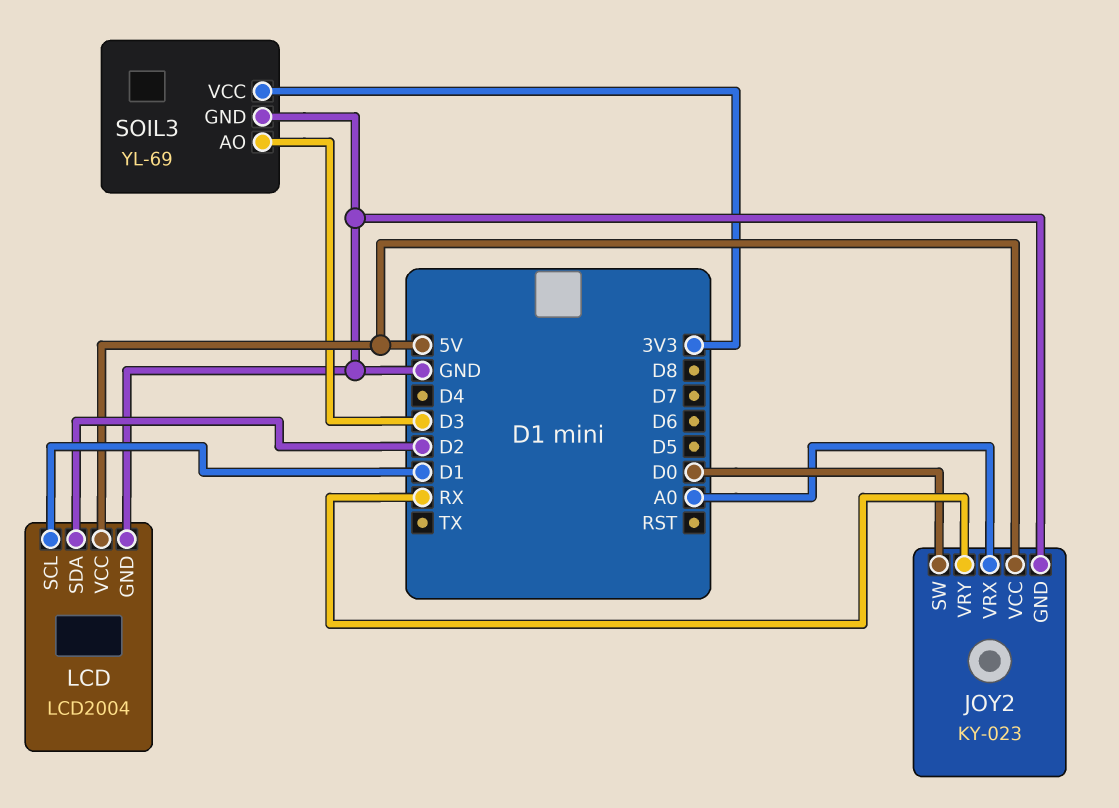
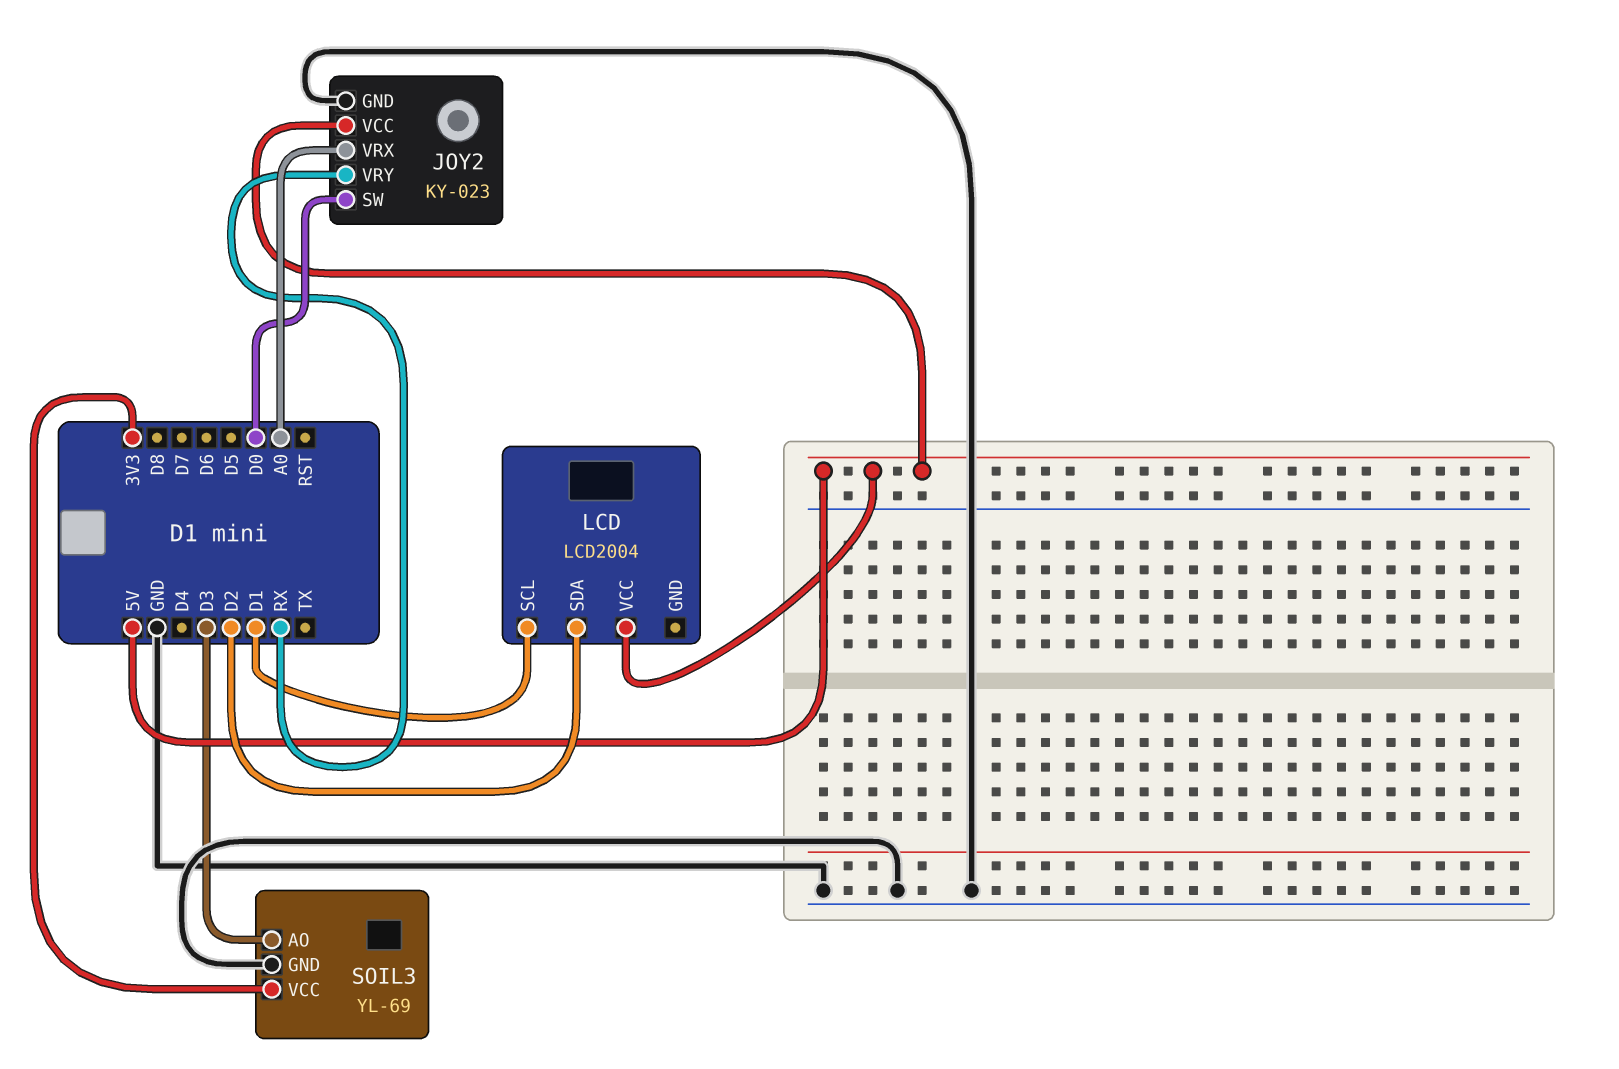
LCD pin GND: GND -> none

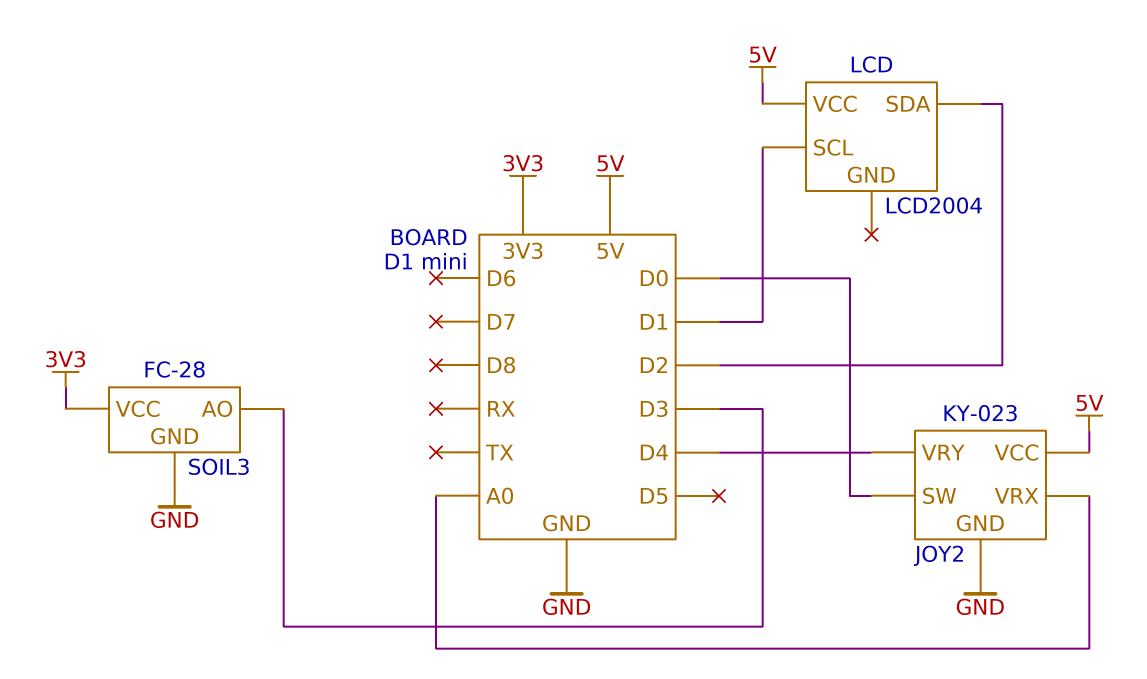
JOY2 pin VRY: RX -> D4
SOIL3: YL-69 -> FC-28

